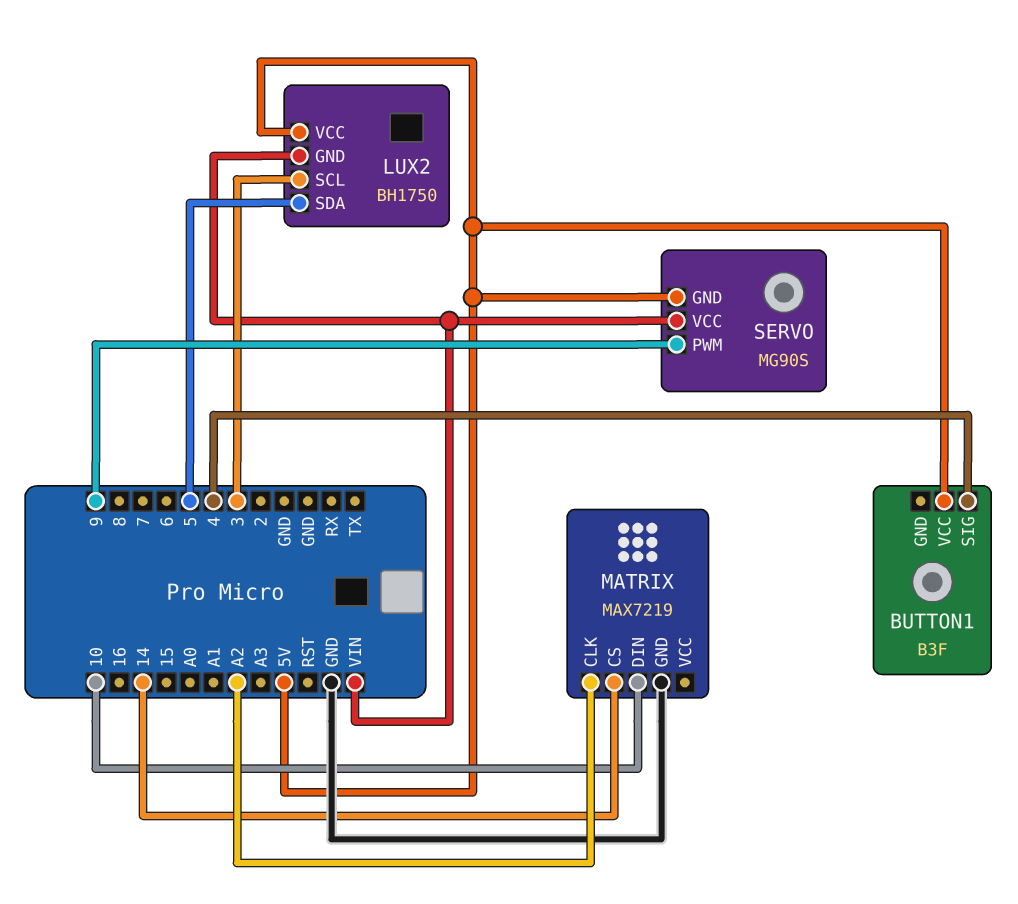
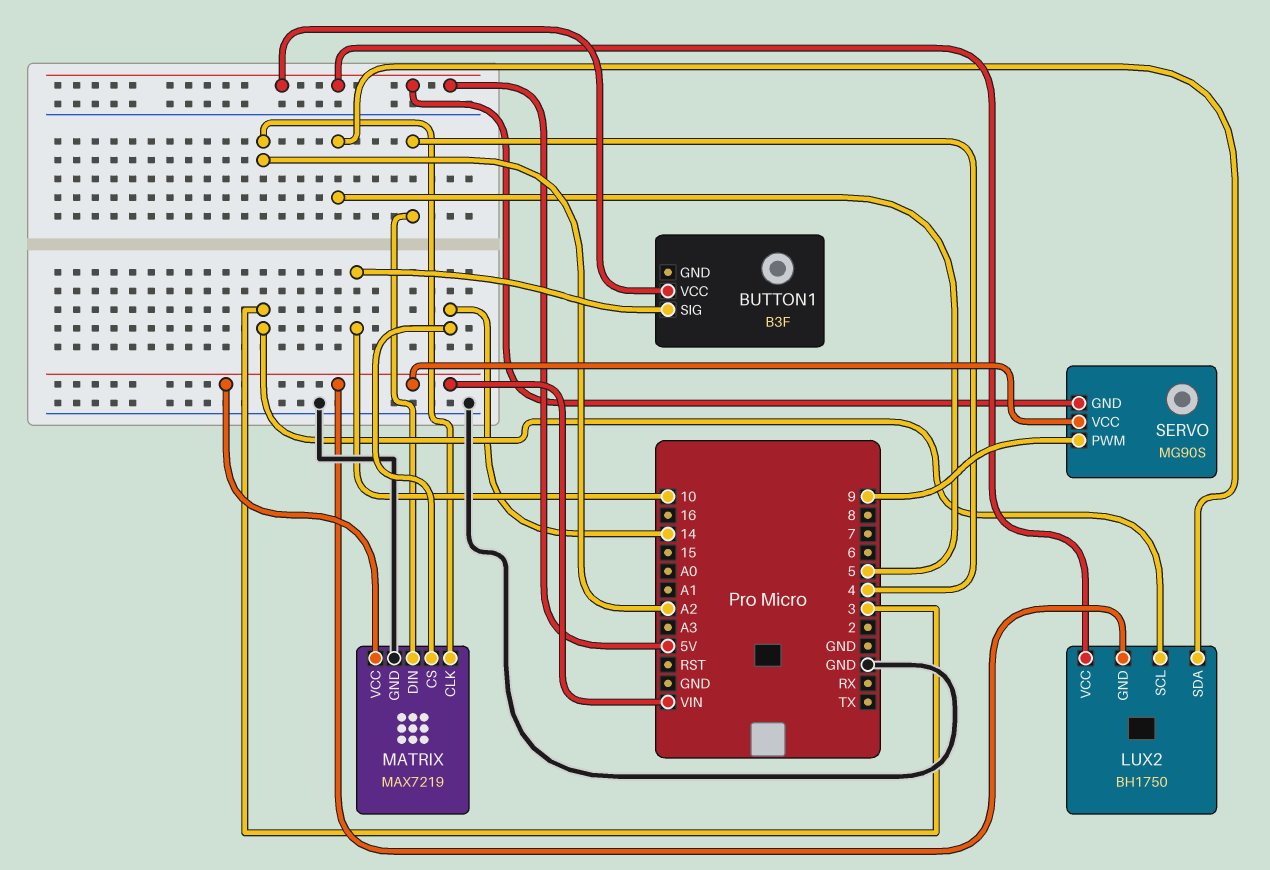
BUTTON1 pin SIG: 4 -> 10
MATRIX pin DIN: 10 -> 4
MATRIX pin VCC: none -> VIN

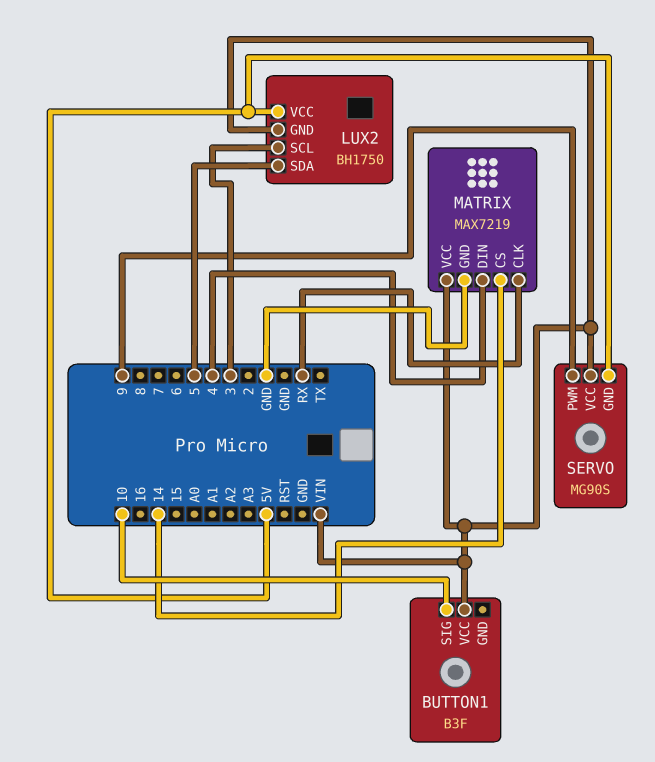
BUTTON1 pin VCC: 5V -> VIN
MATRIX pin CLK: A2 -> RX

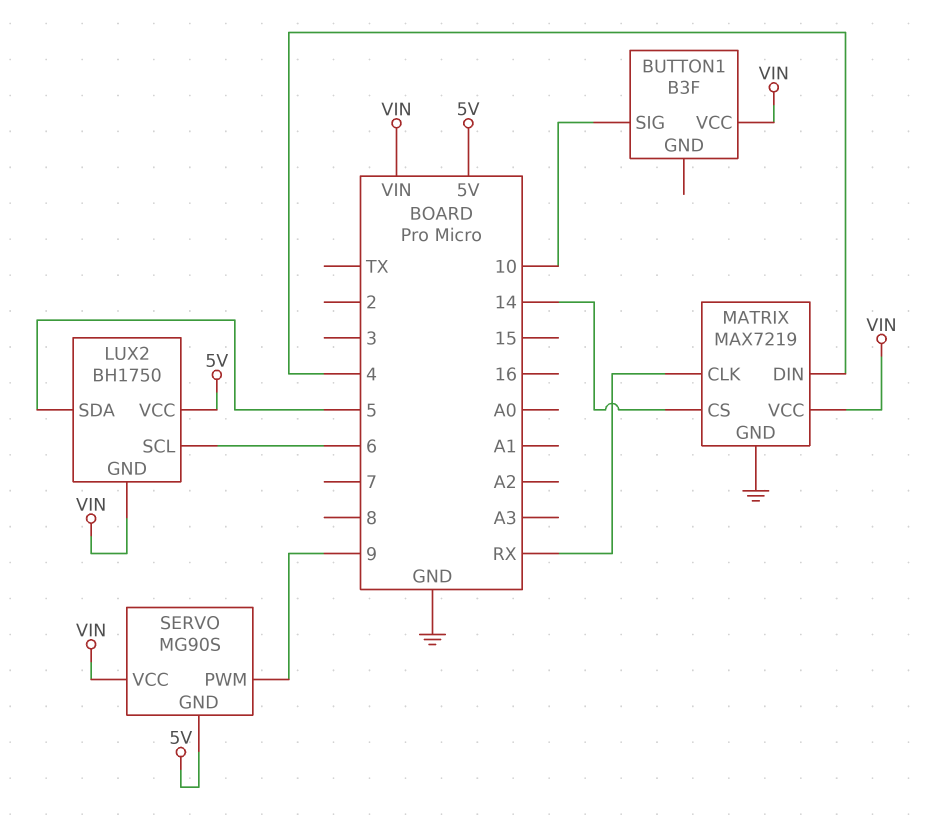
LUX2 pin SCL: 3 -> 6

